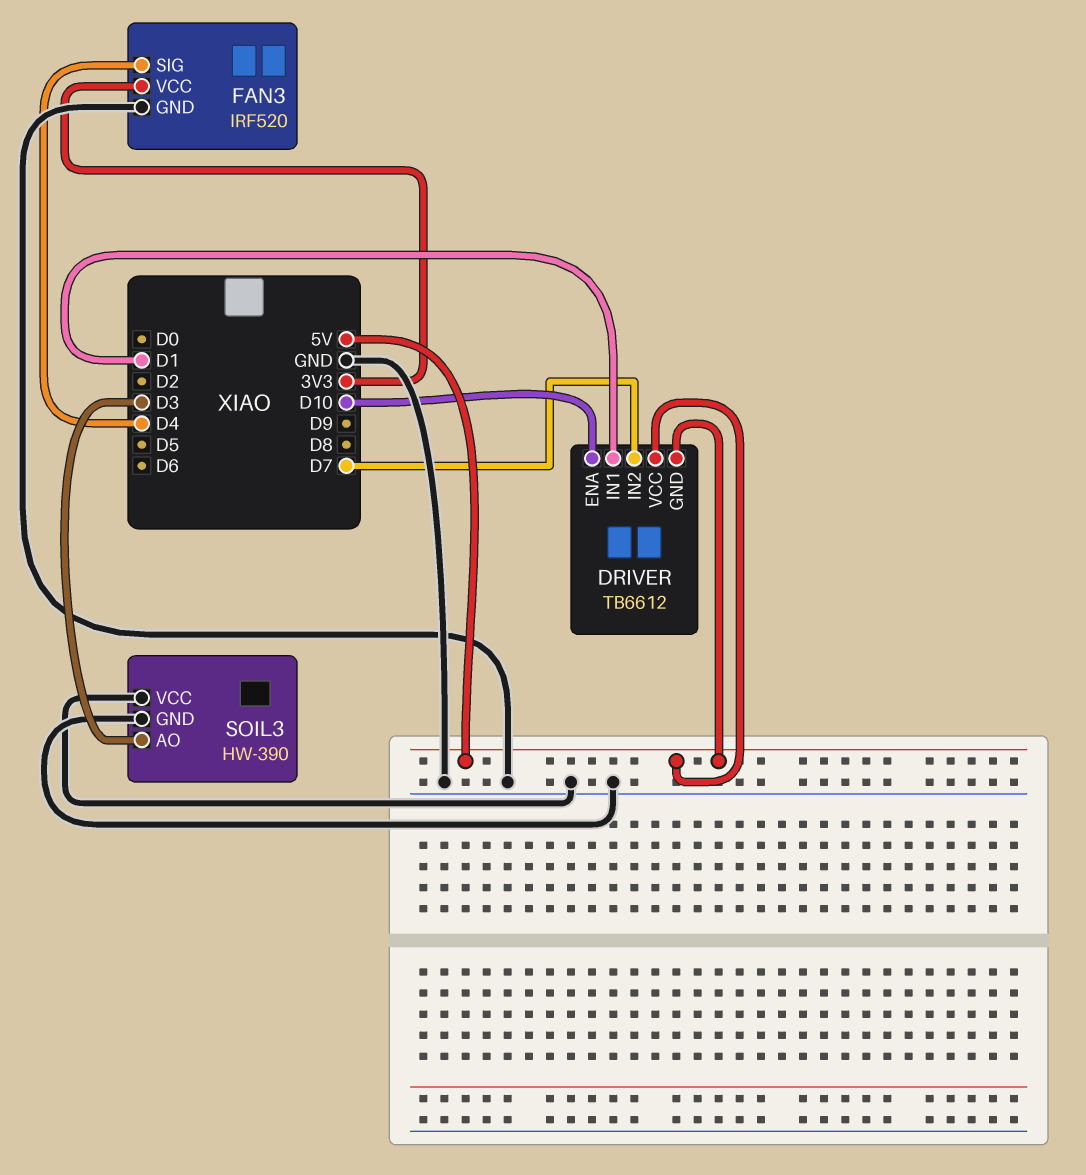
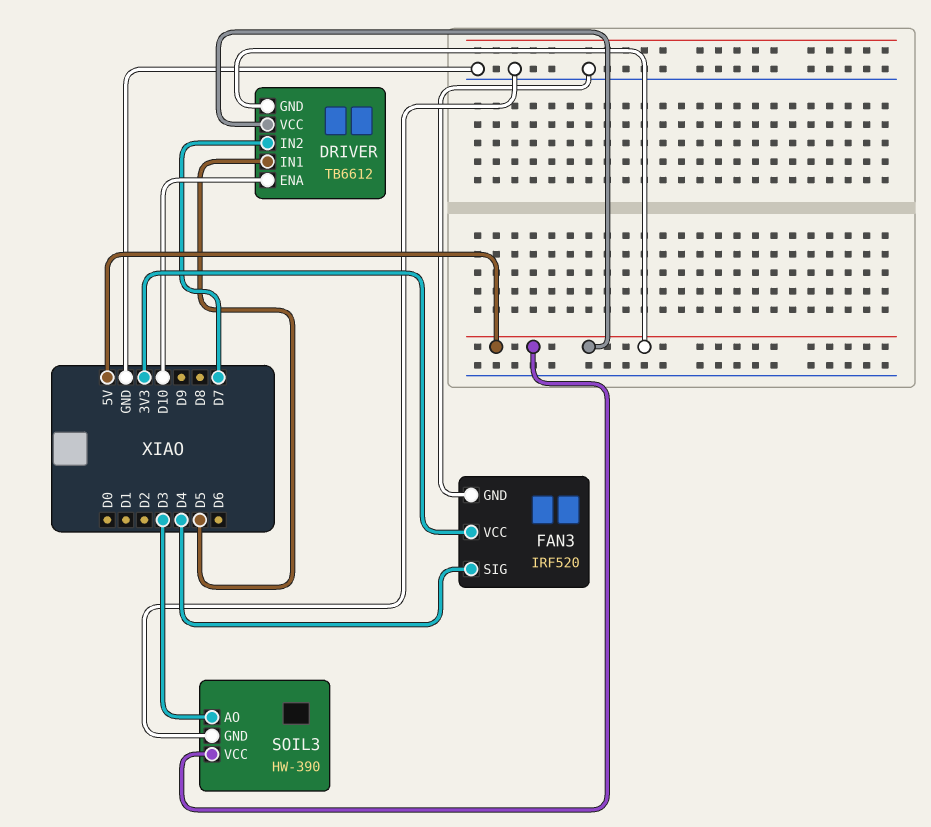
DRIVER pin IN1: D1 -> D5
SOIL3 pin VCC: GND -> 5V

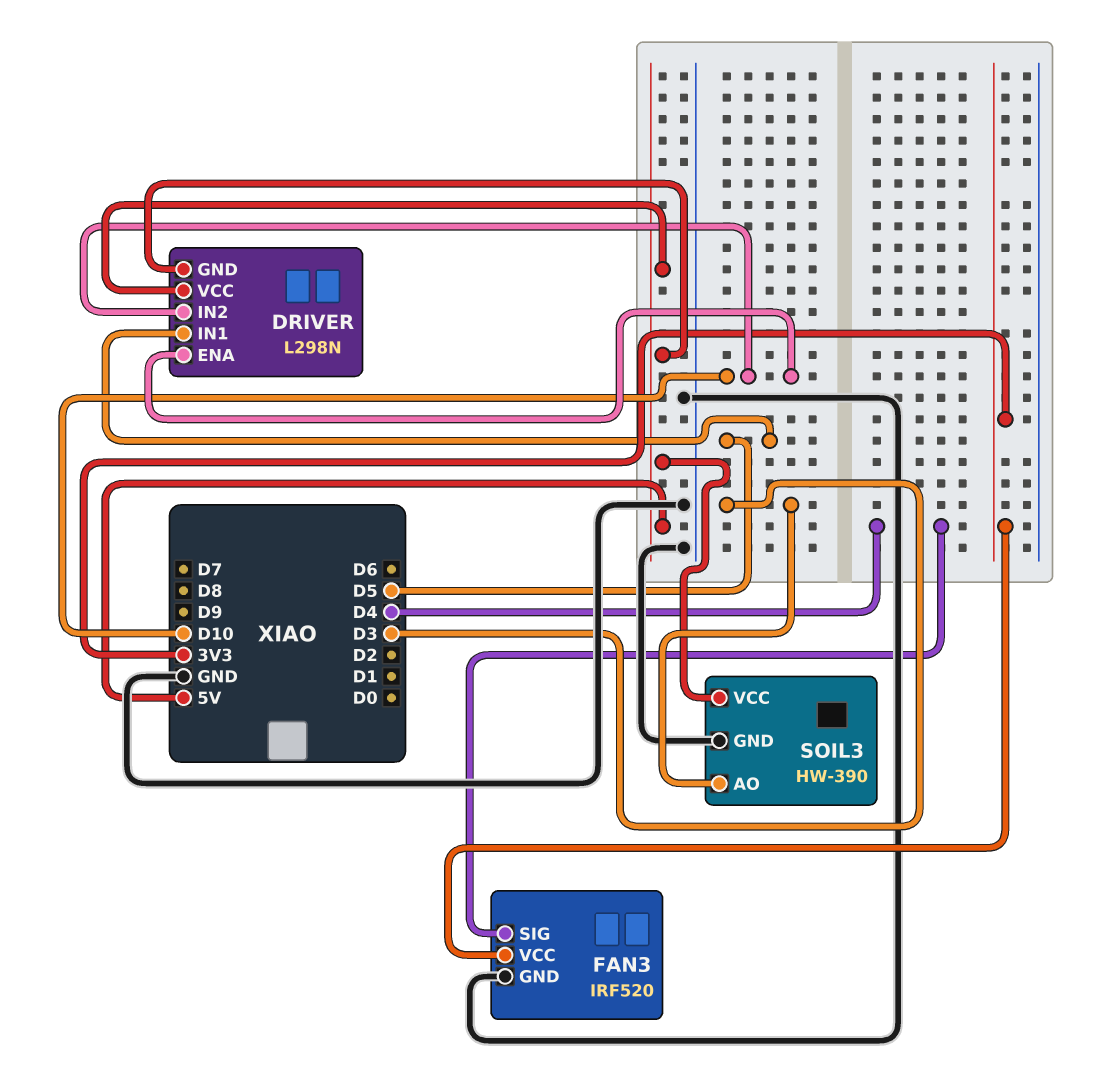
DRIVER: TB6612 -> L298N
DRIVER pin IN2: D7 -> D10

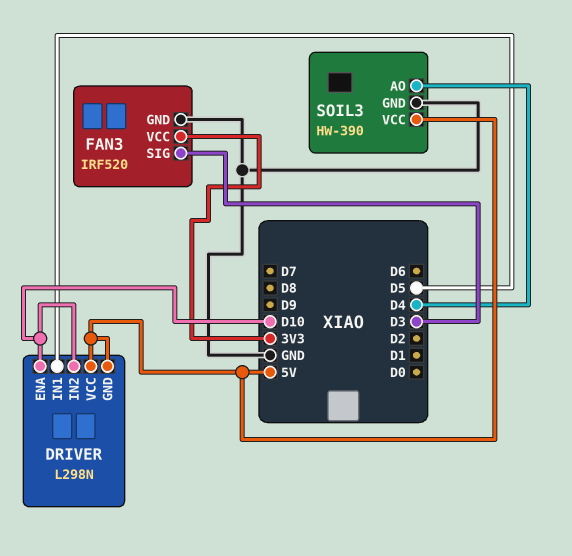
FAN3 pin SIG: D4 -> D3
SOIL3 pin AO: D3 -> D4

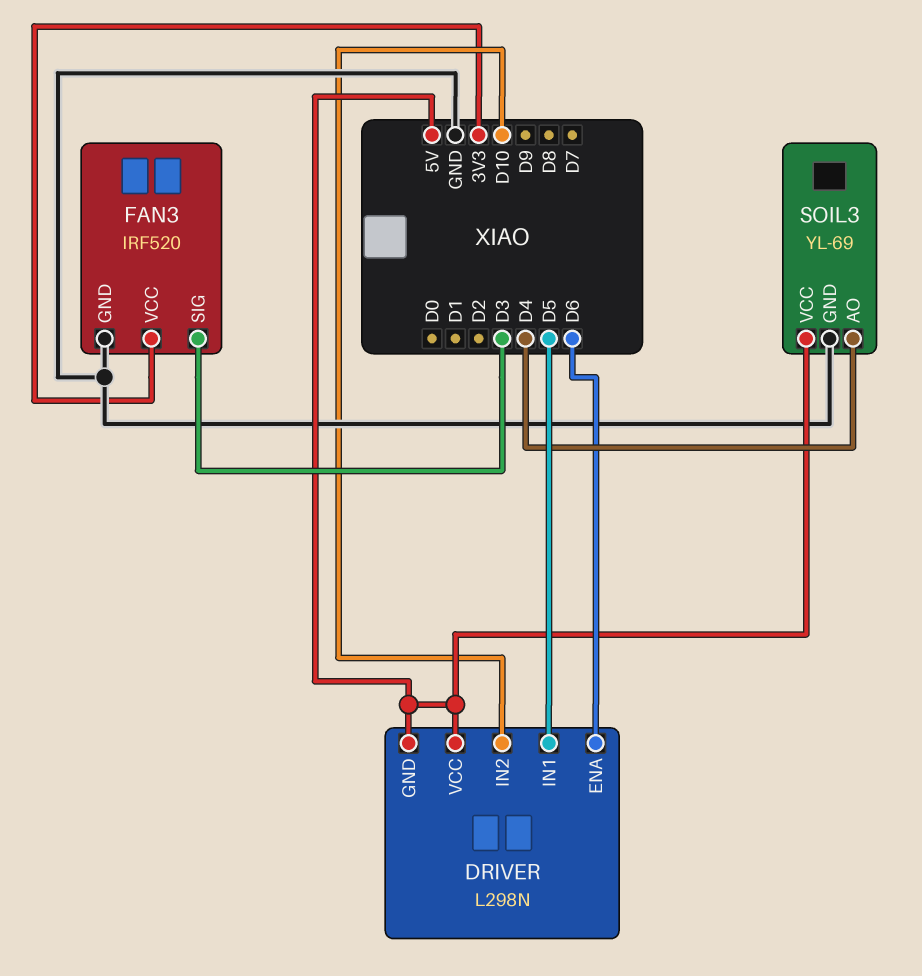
DRIVER pin ENA: D10 -> D6
SOIL3: HW-390 -> YL-69

